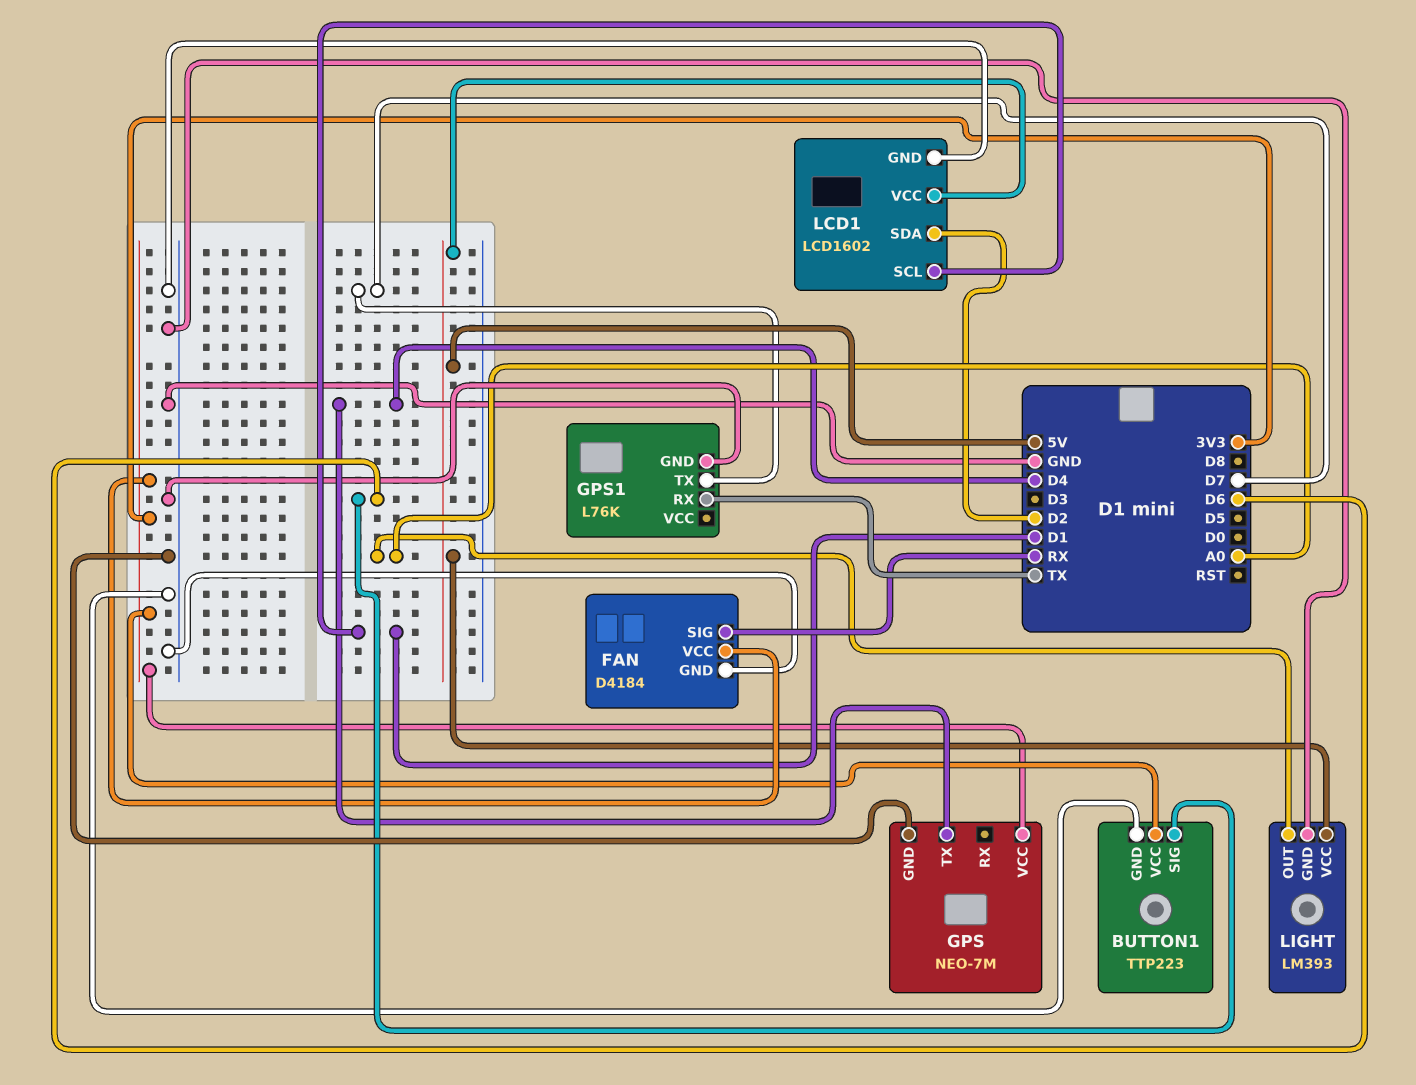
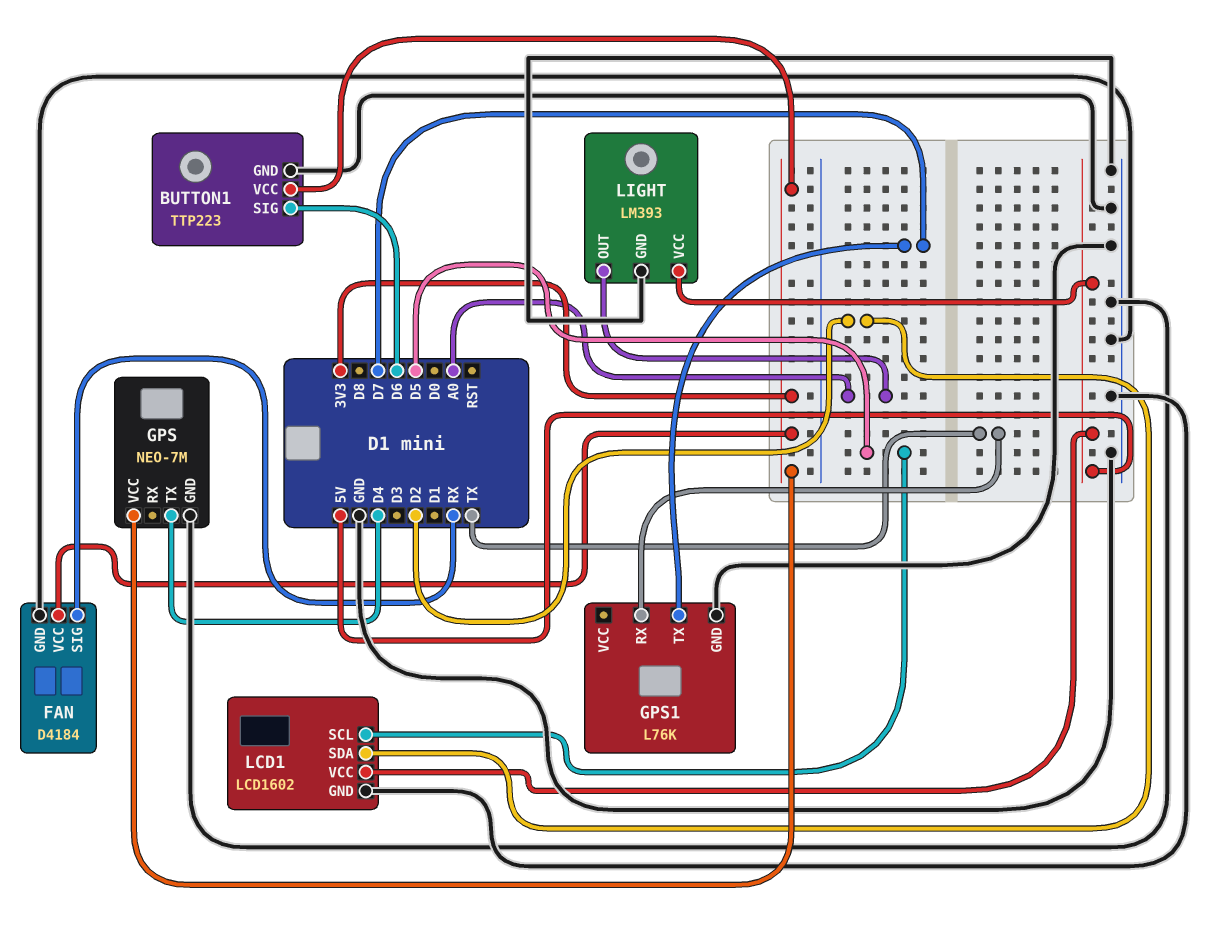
LCD1 pin SCL: D1 -> D5

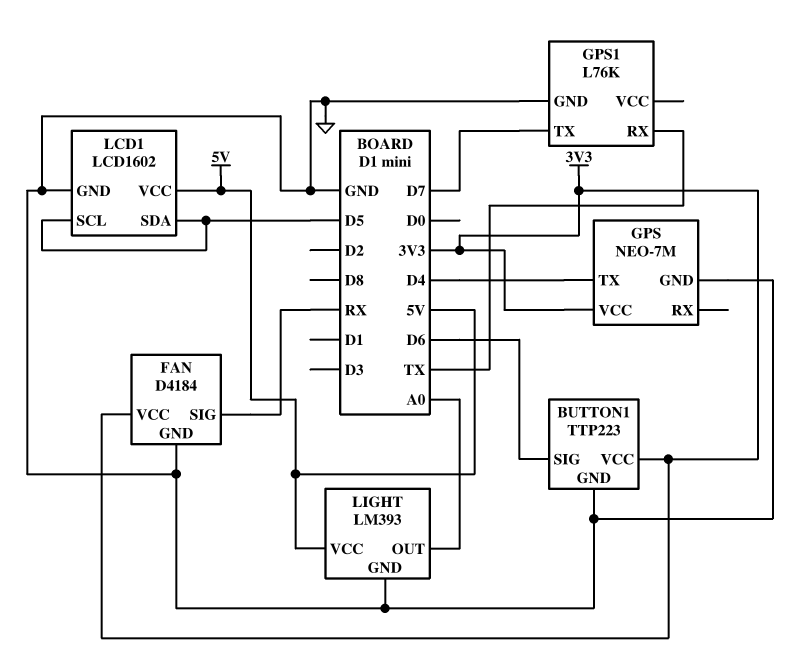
LCD1 pin SDA: D2 -> D5

